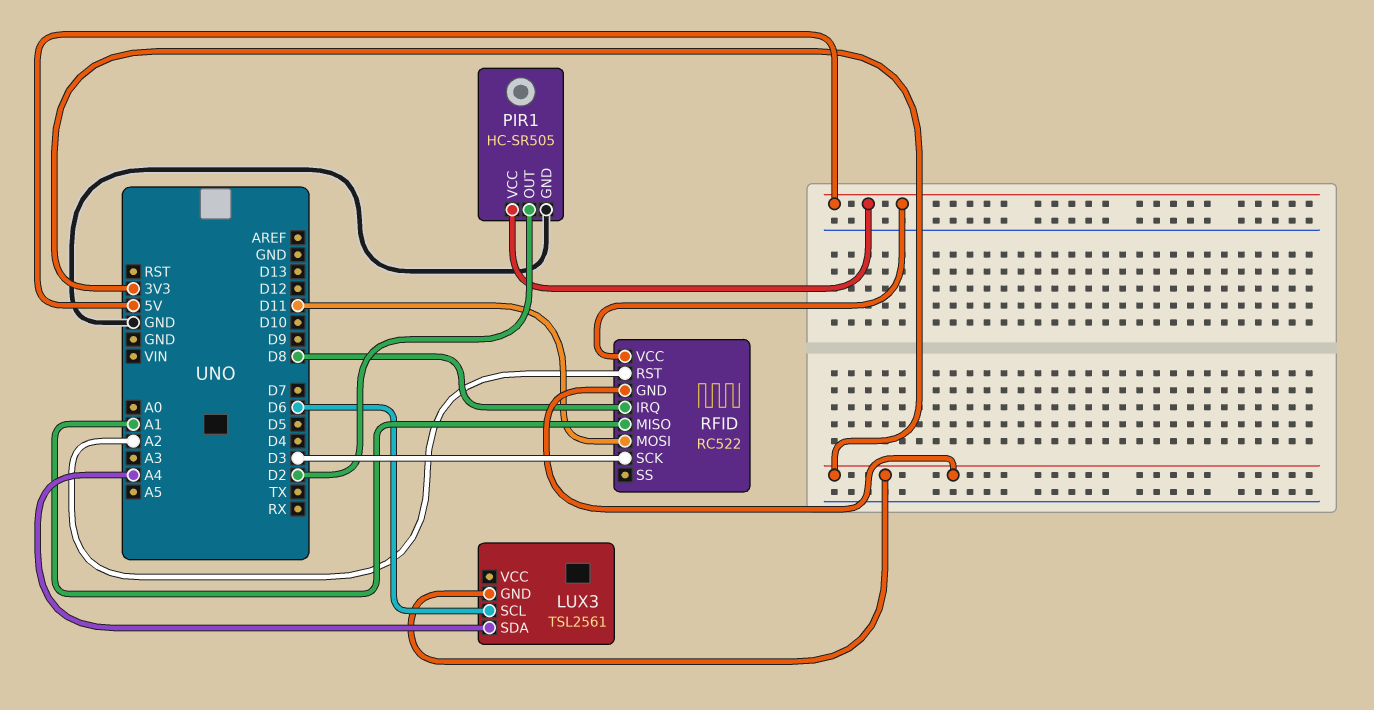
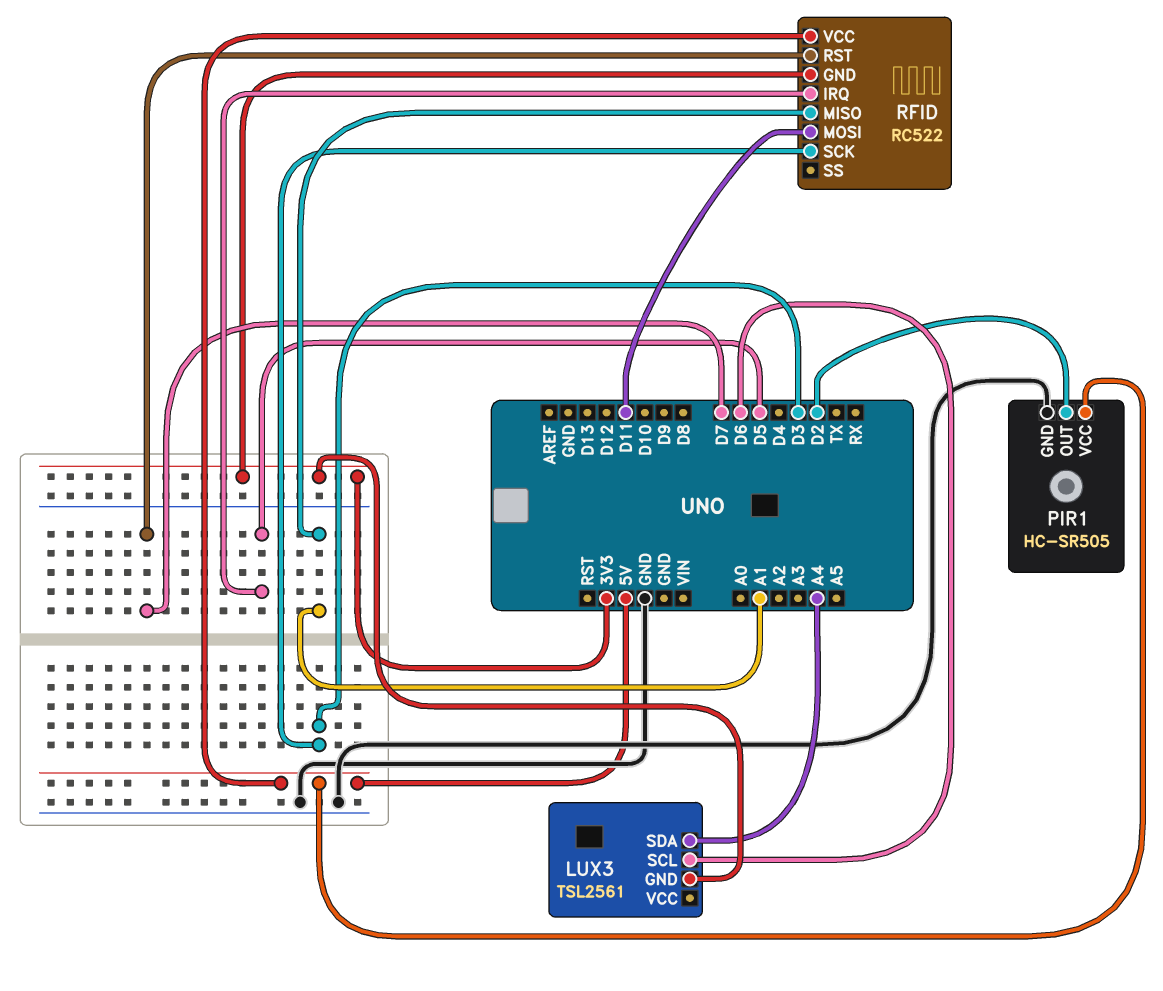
RFID pin IRQ: D8 -> D5
RFID pin RST: A2 -> D7

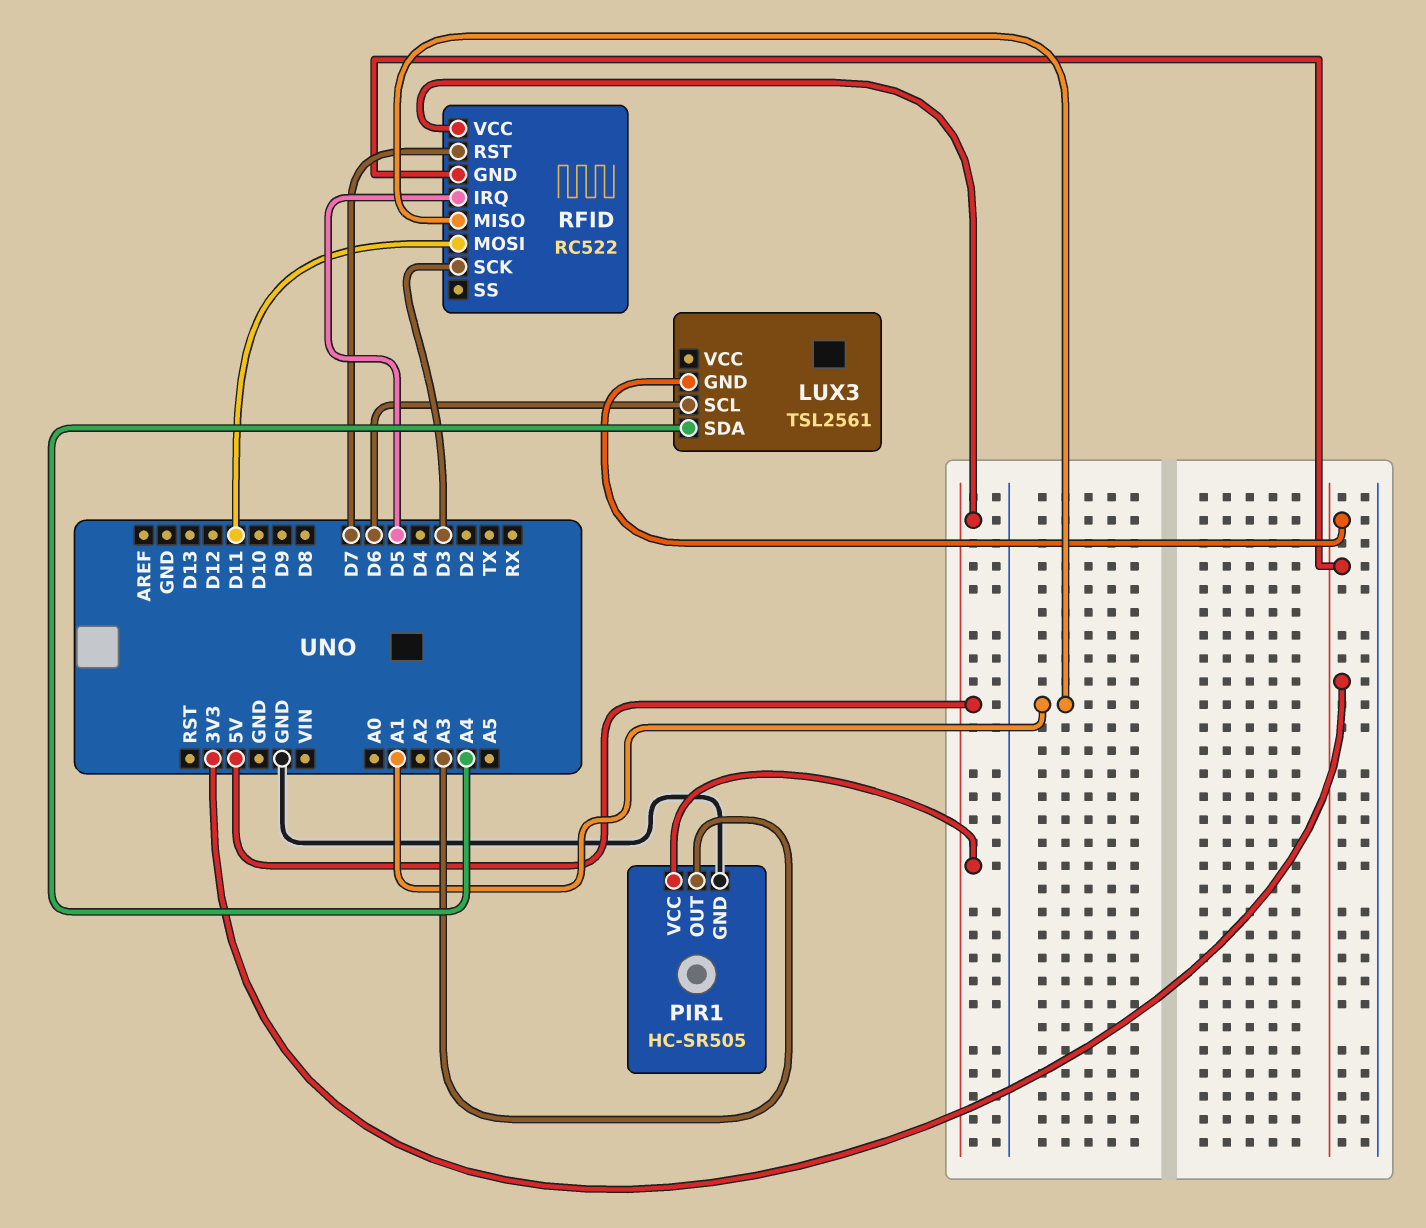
PIR1 pin OUT: D2 -> A3

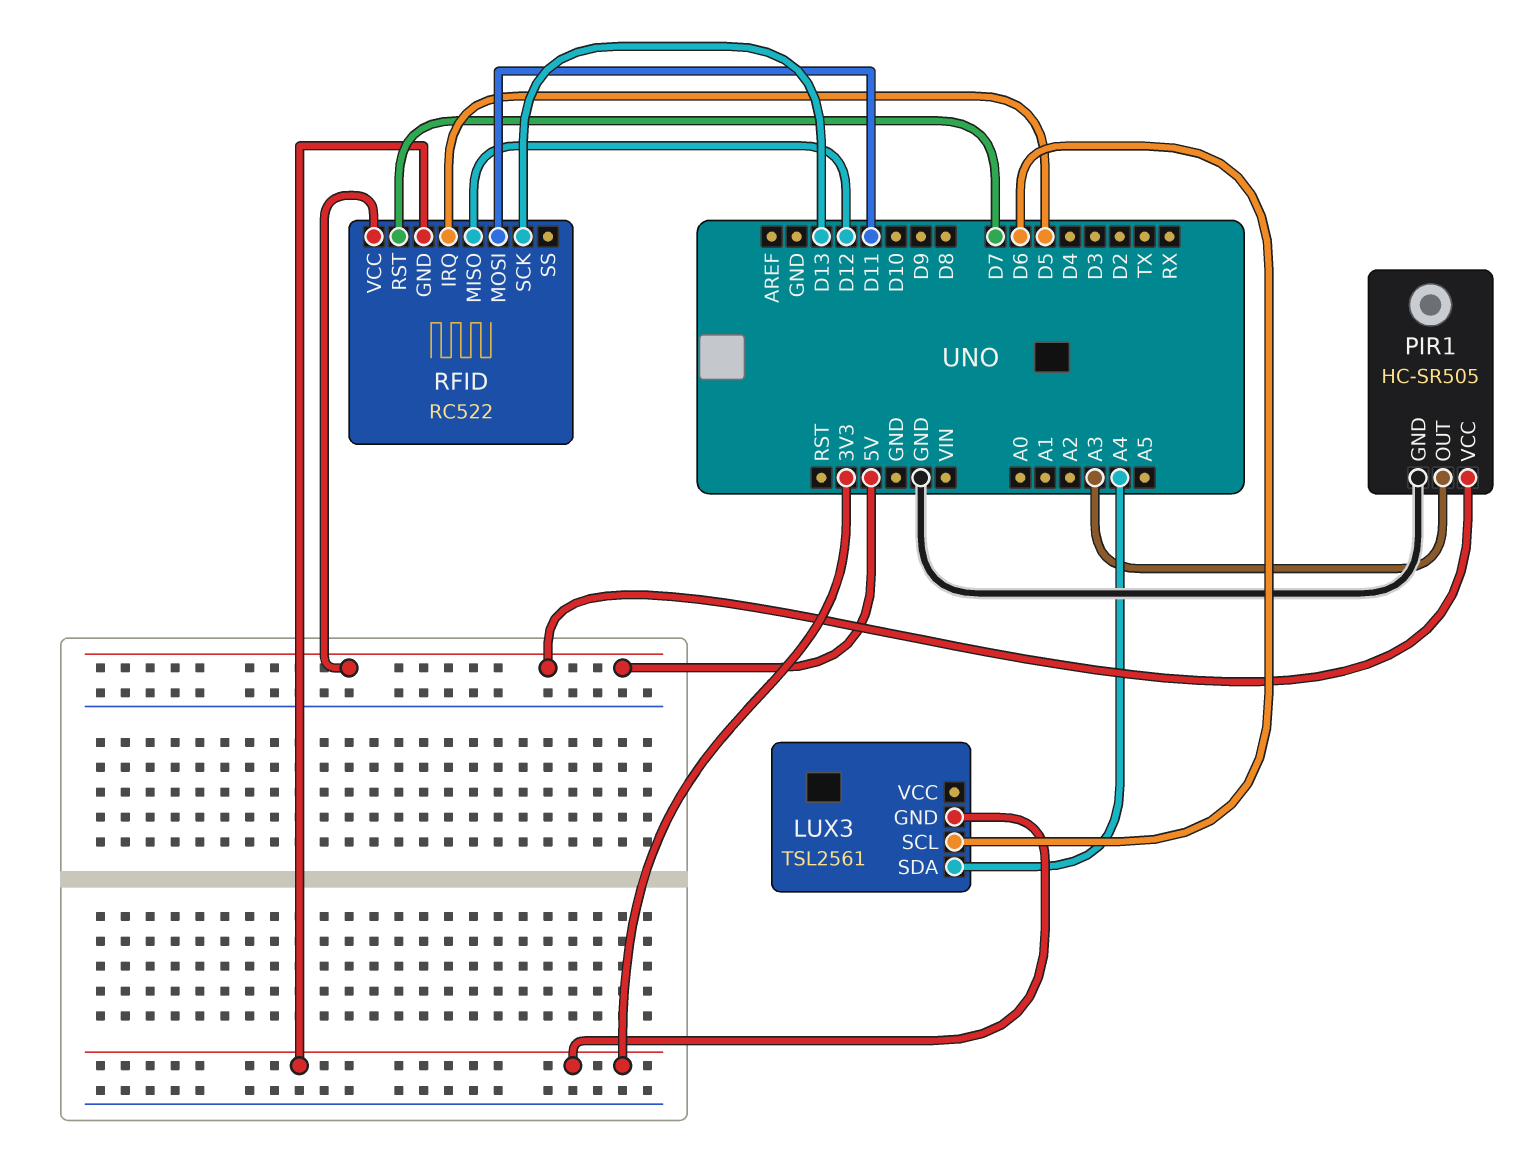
RFID pin MISO: A1 -> D12
RFID pin SCK: D3 -> D13

